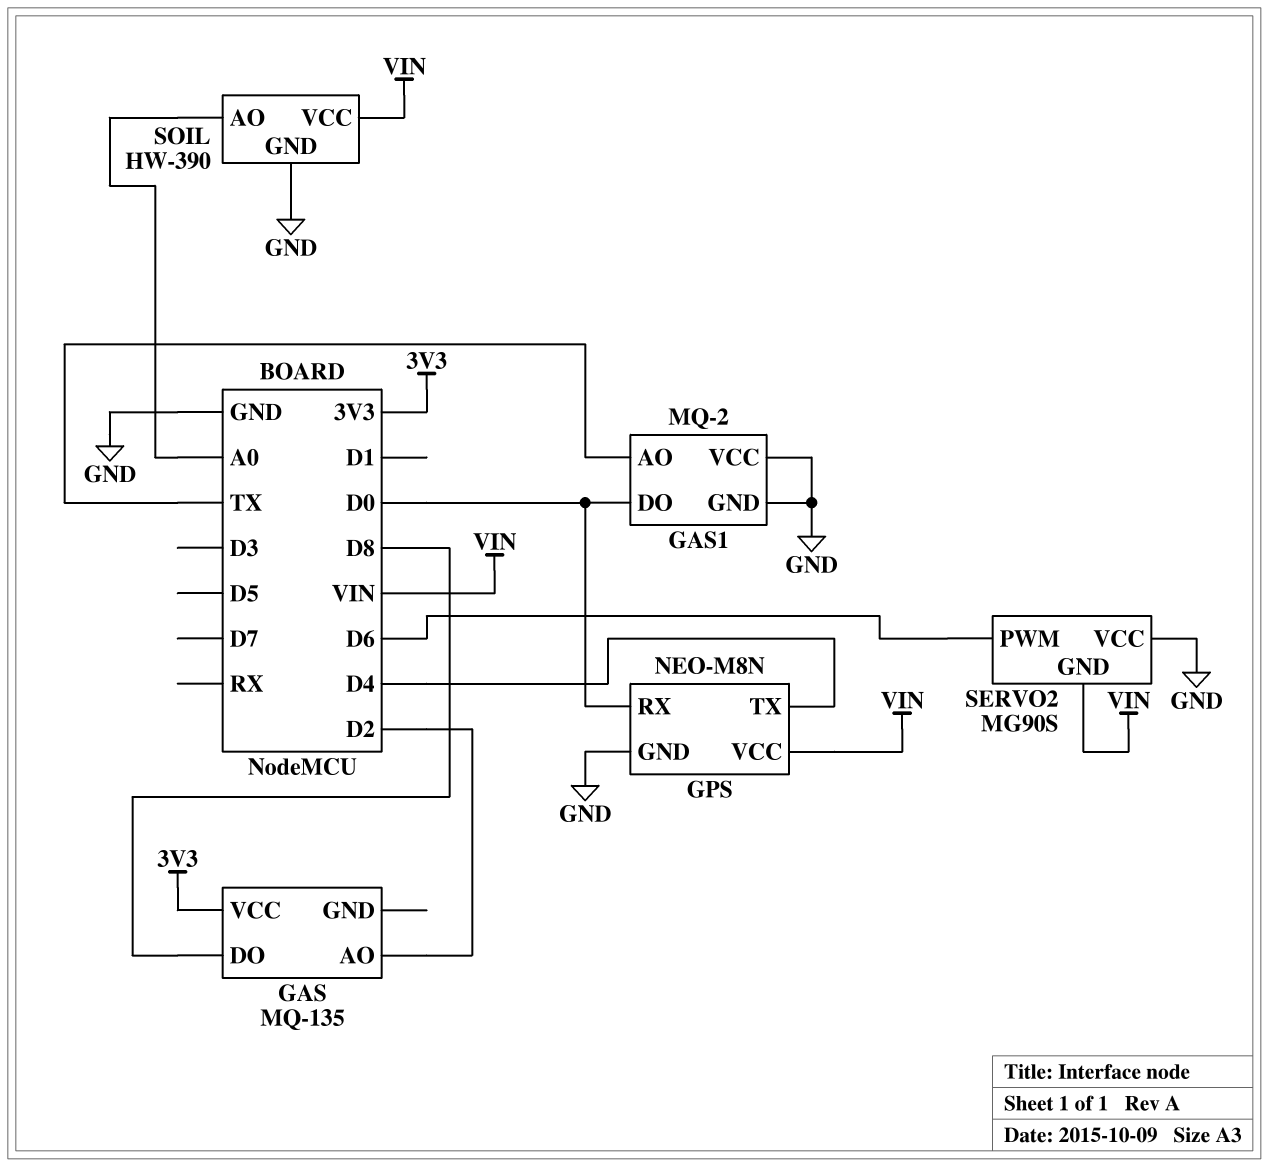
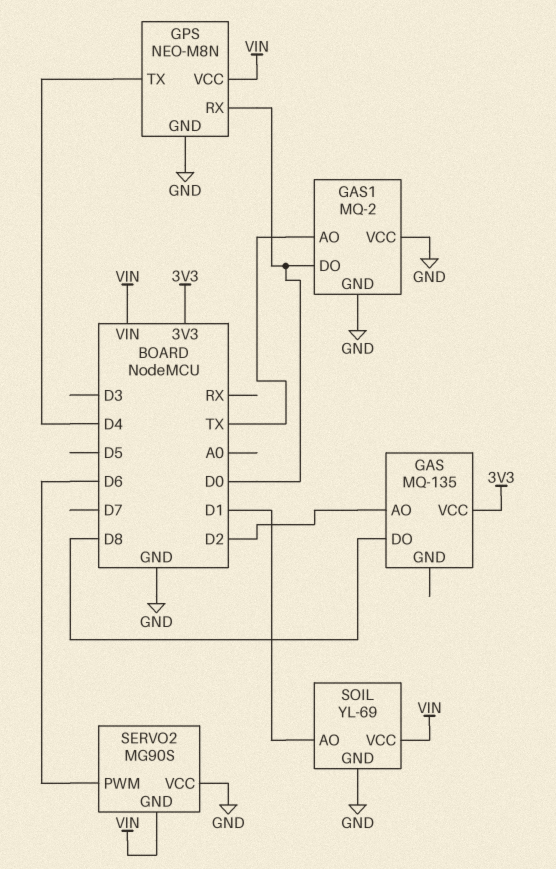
SOIL: HW-390 -> YL-69
SOIL pin AO: A0 -> D1

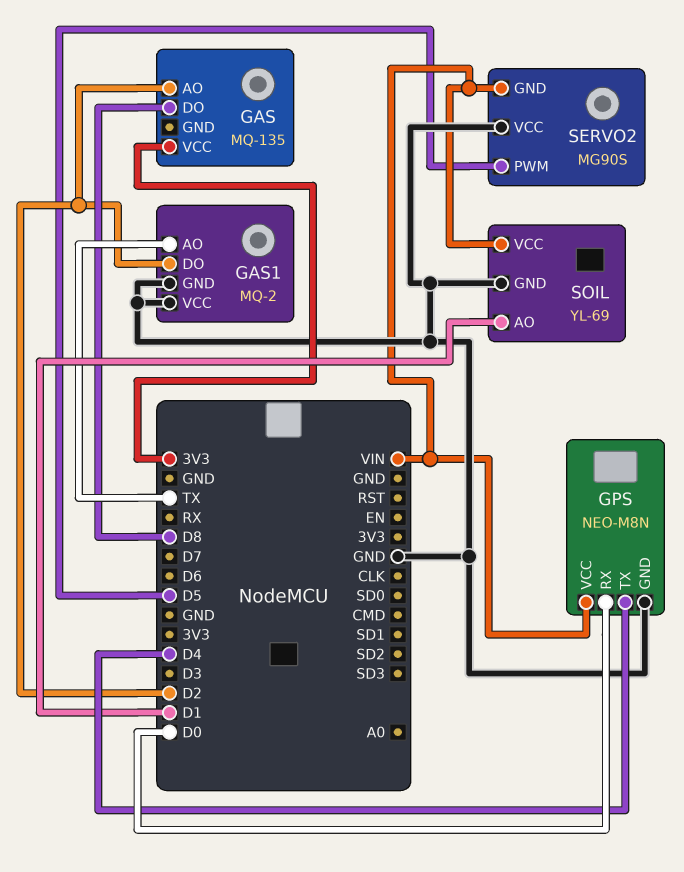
GAS1 pin DO: D0 -> D2
SERVO2 pin PWM: D6 -> D5

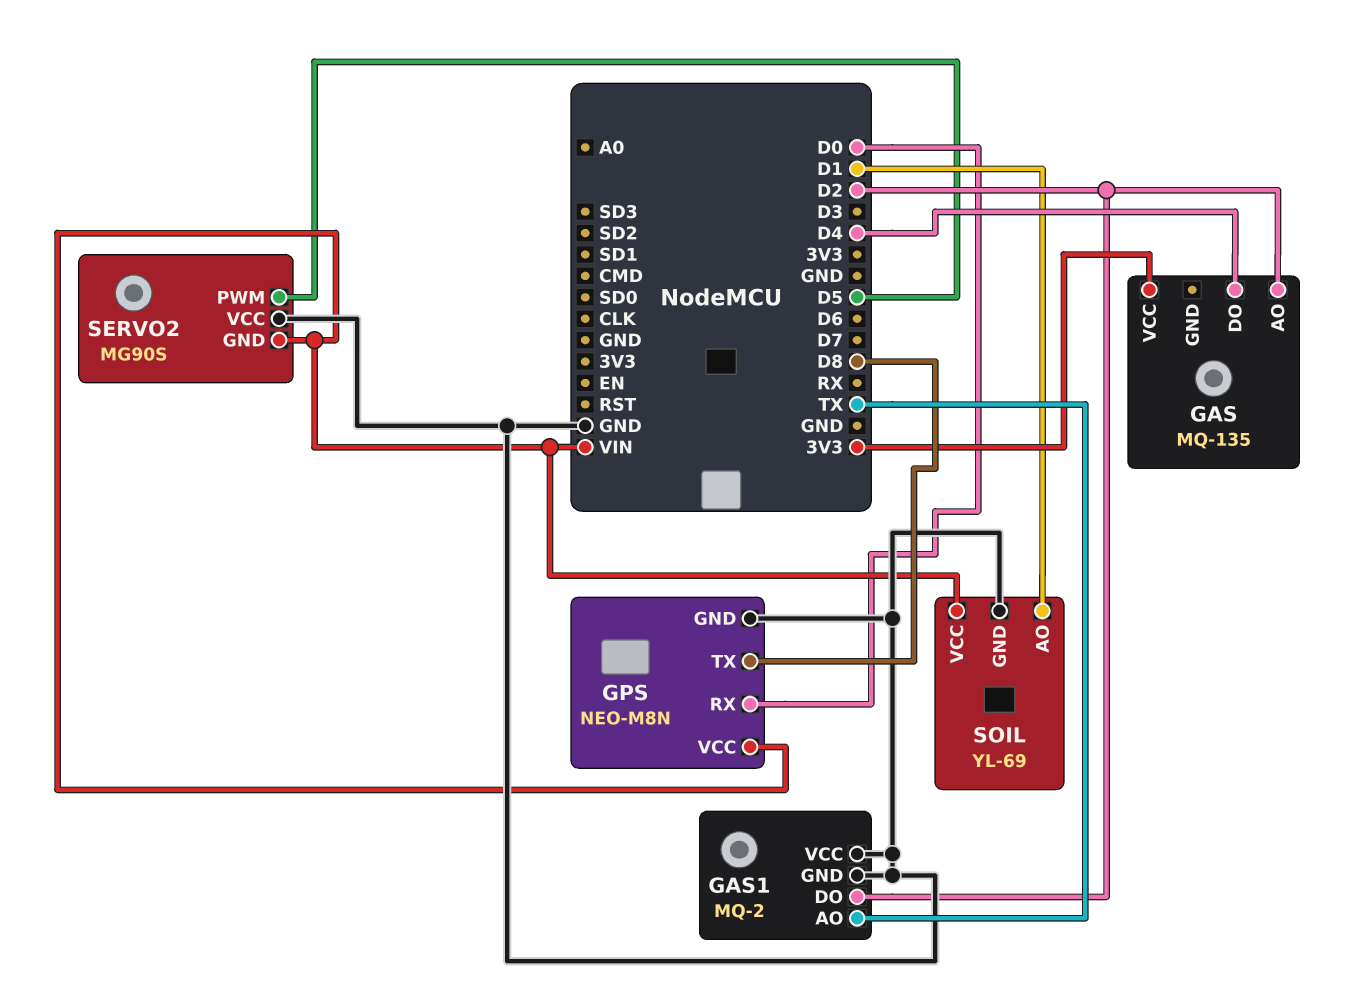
GAS pin DO: D8 -> D4
GPS pin TX: D4 -> D8

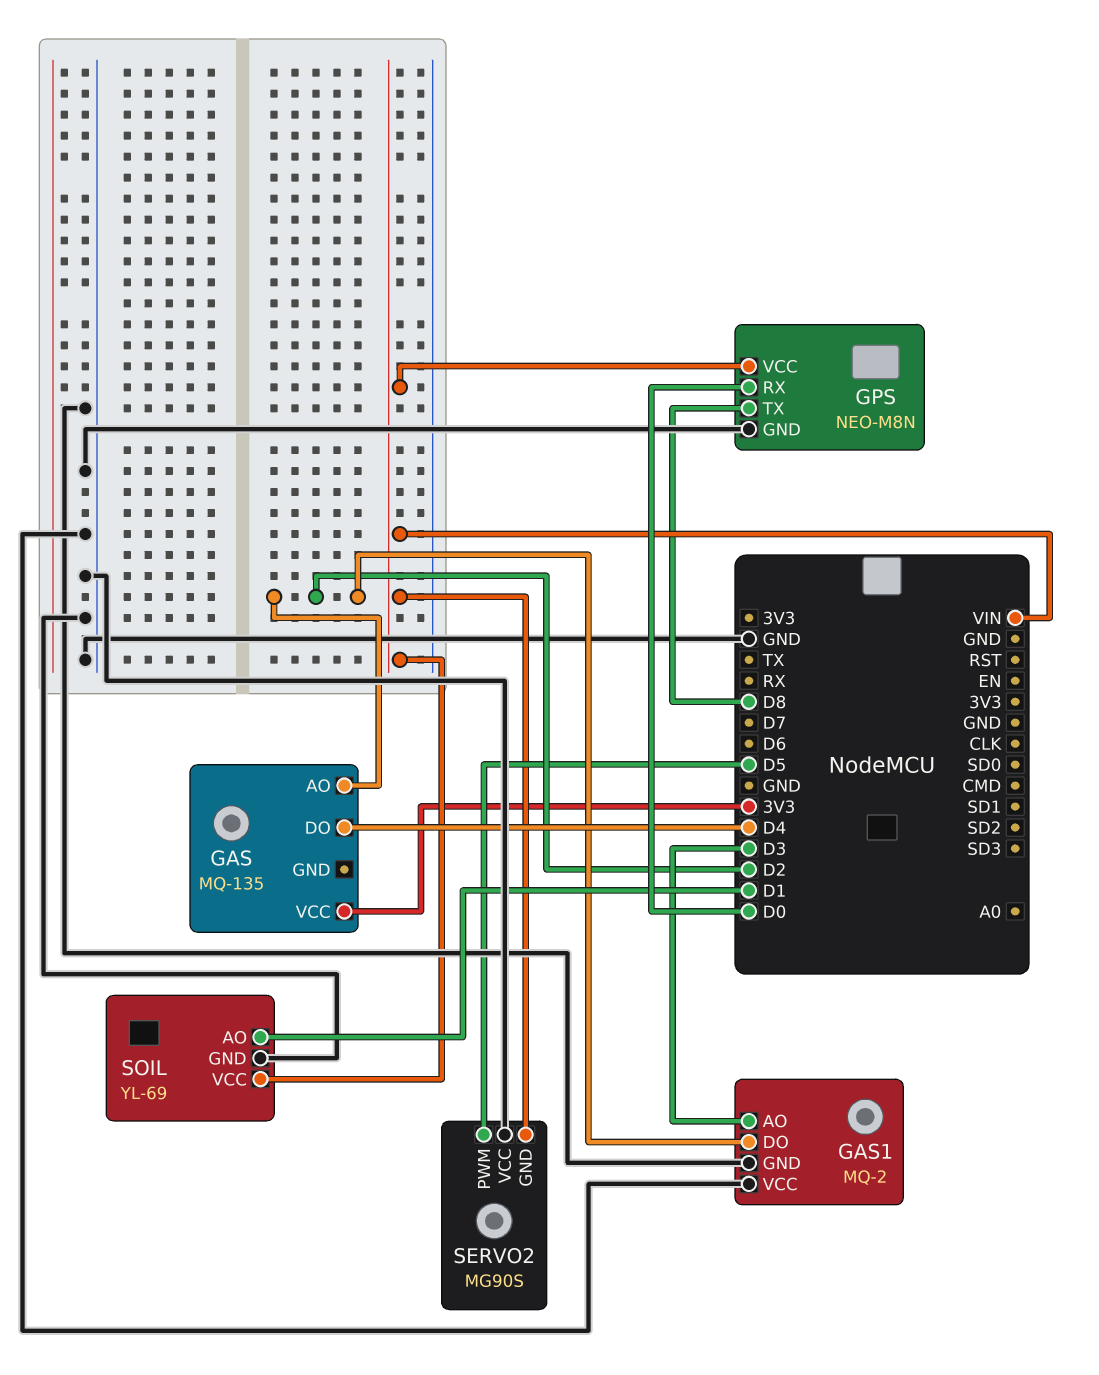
GAS1 pin AO: TX -> D3

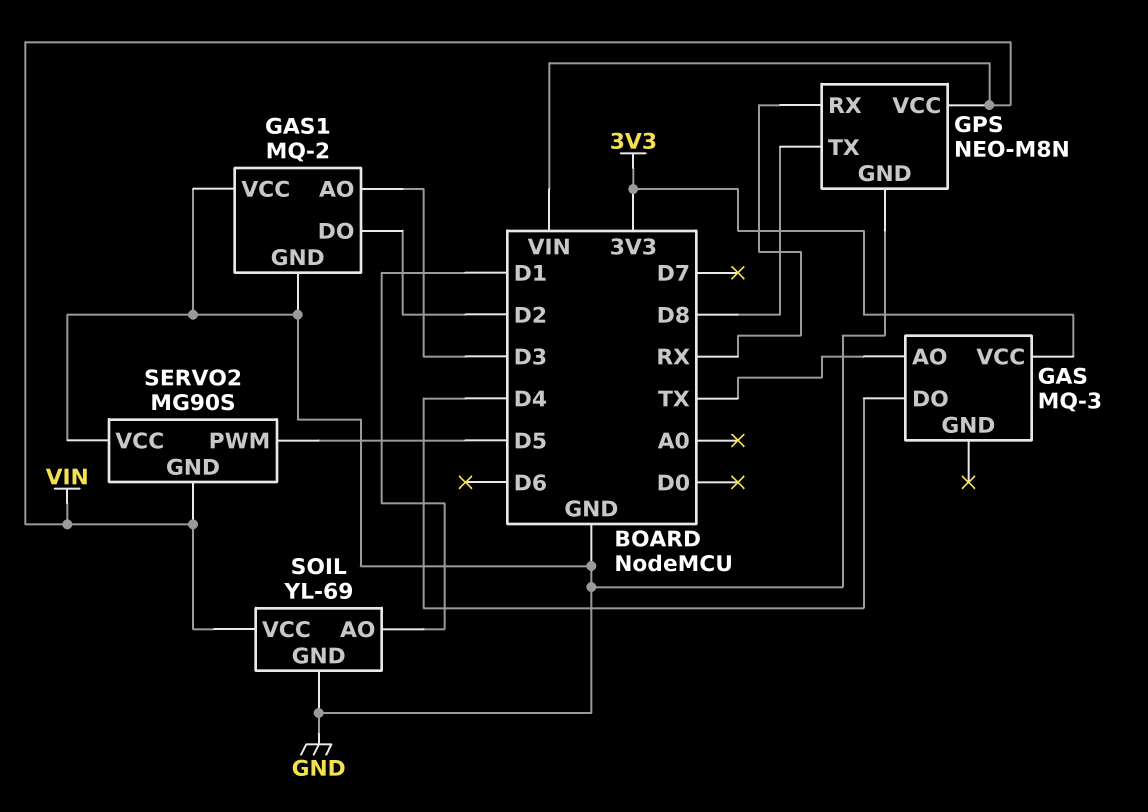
GAS: MQ-135 -> MQ-3
GAS pin AO: D2 -> TX
GPS pin RX: D0 -> RX

